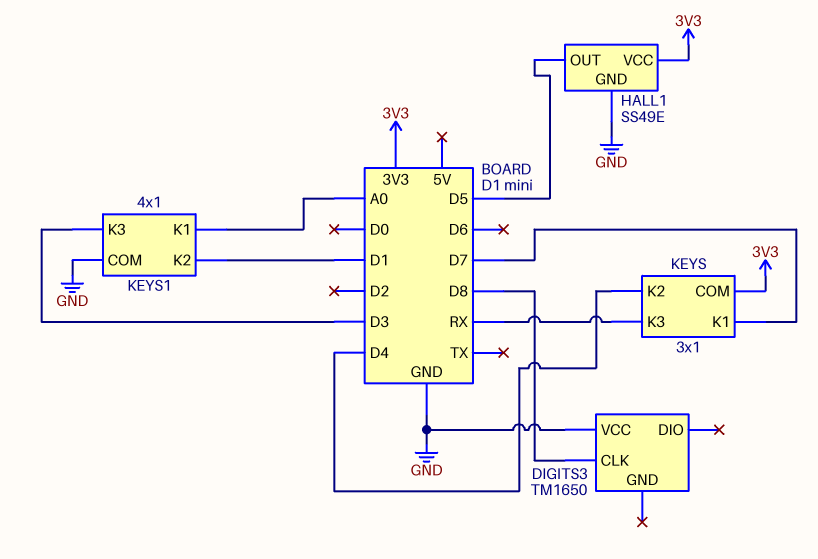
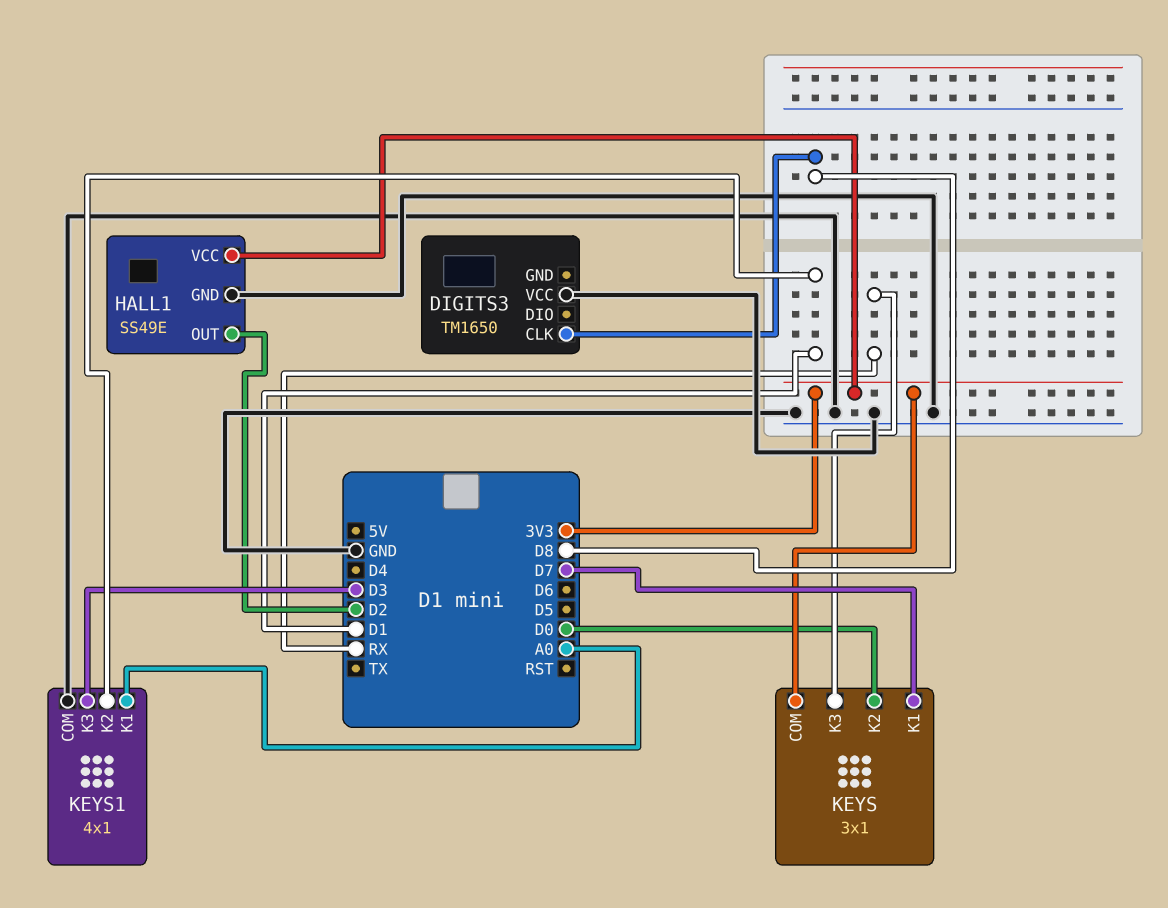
HALL1 pin OUT: D5 -> D2
KEYS pin K2: D4 -> D0

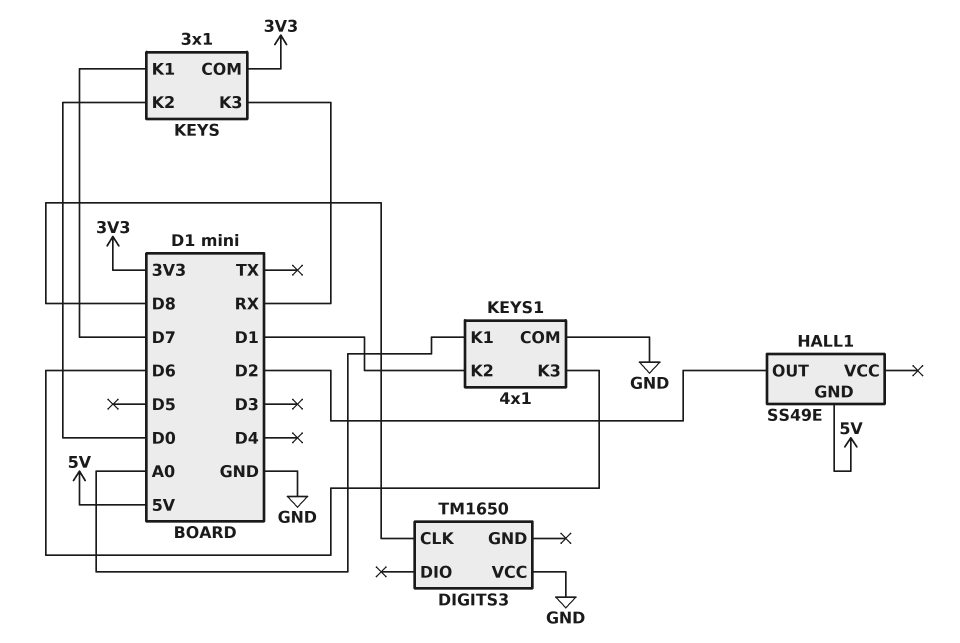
HALL1 pin GND: GND -> 5V
HALL1 pin VCC: 3V3 -> none
KEYS1 pin K3: D3 -> D6

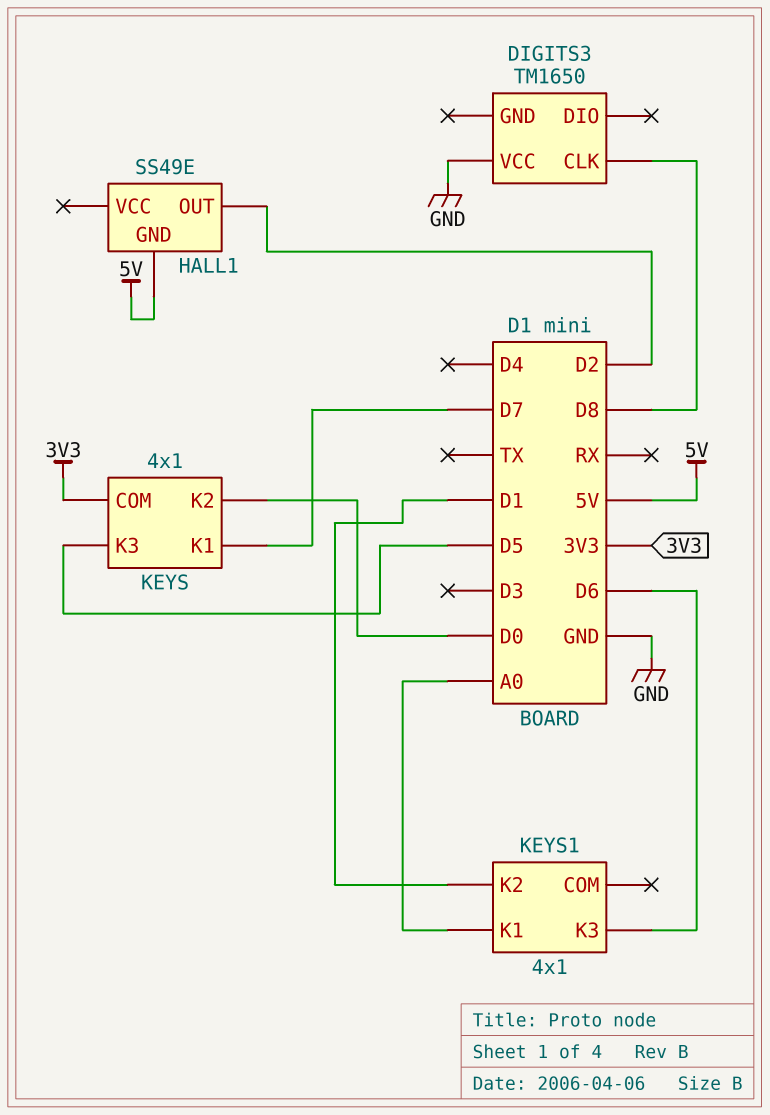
KEYS: 3x1 -> 4x1
KEYS pin K3: RX -> D5
KEYS1 pin COM: GND -> none

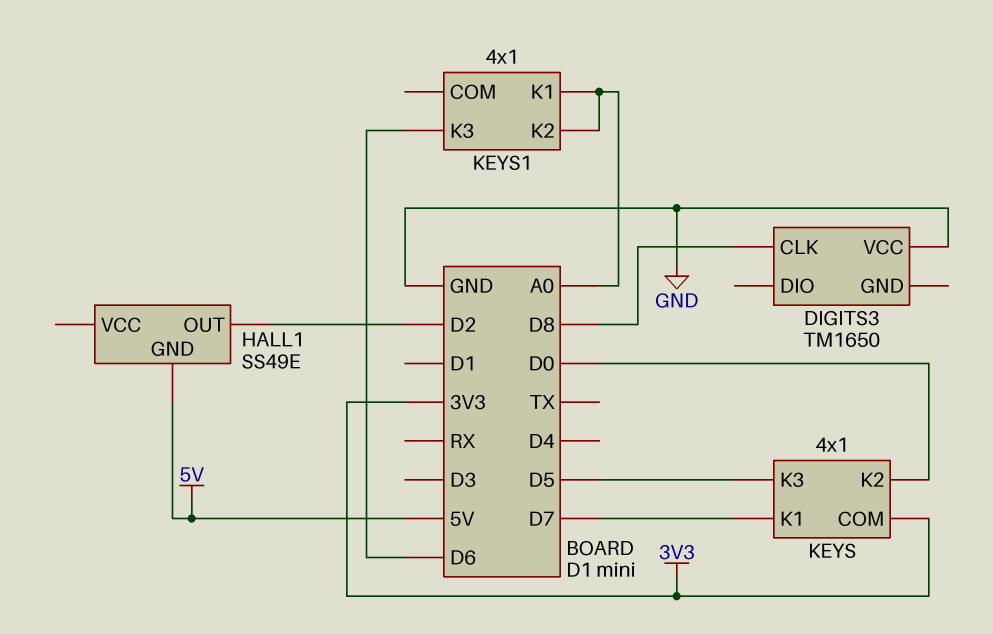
KEYS1 pin K2: D1 -> A0

